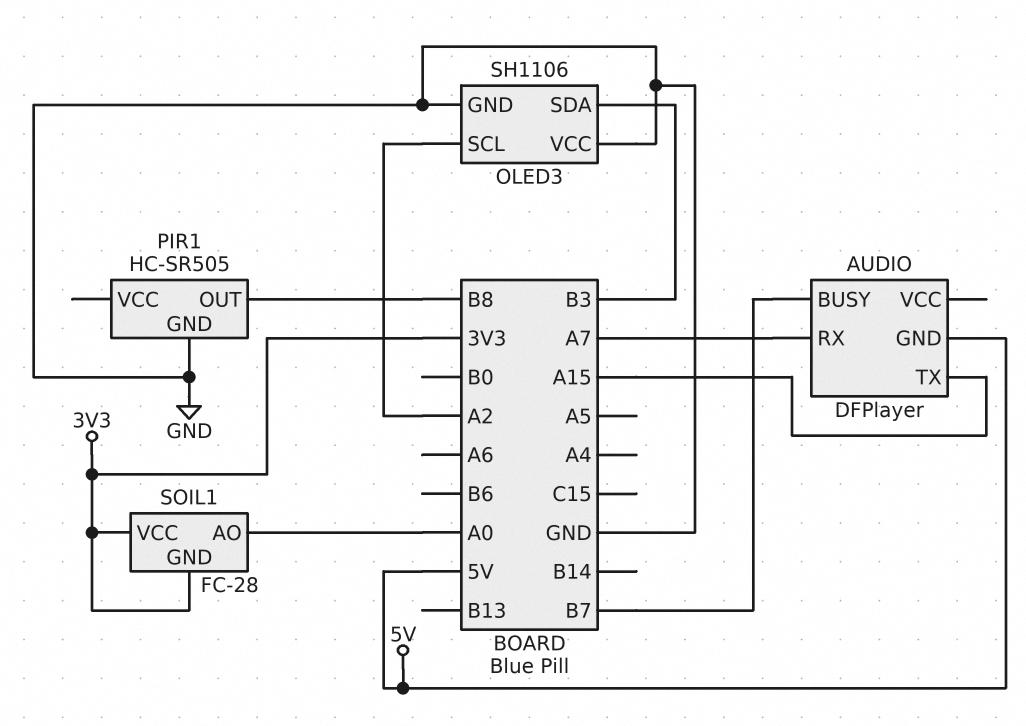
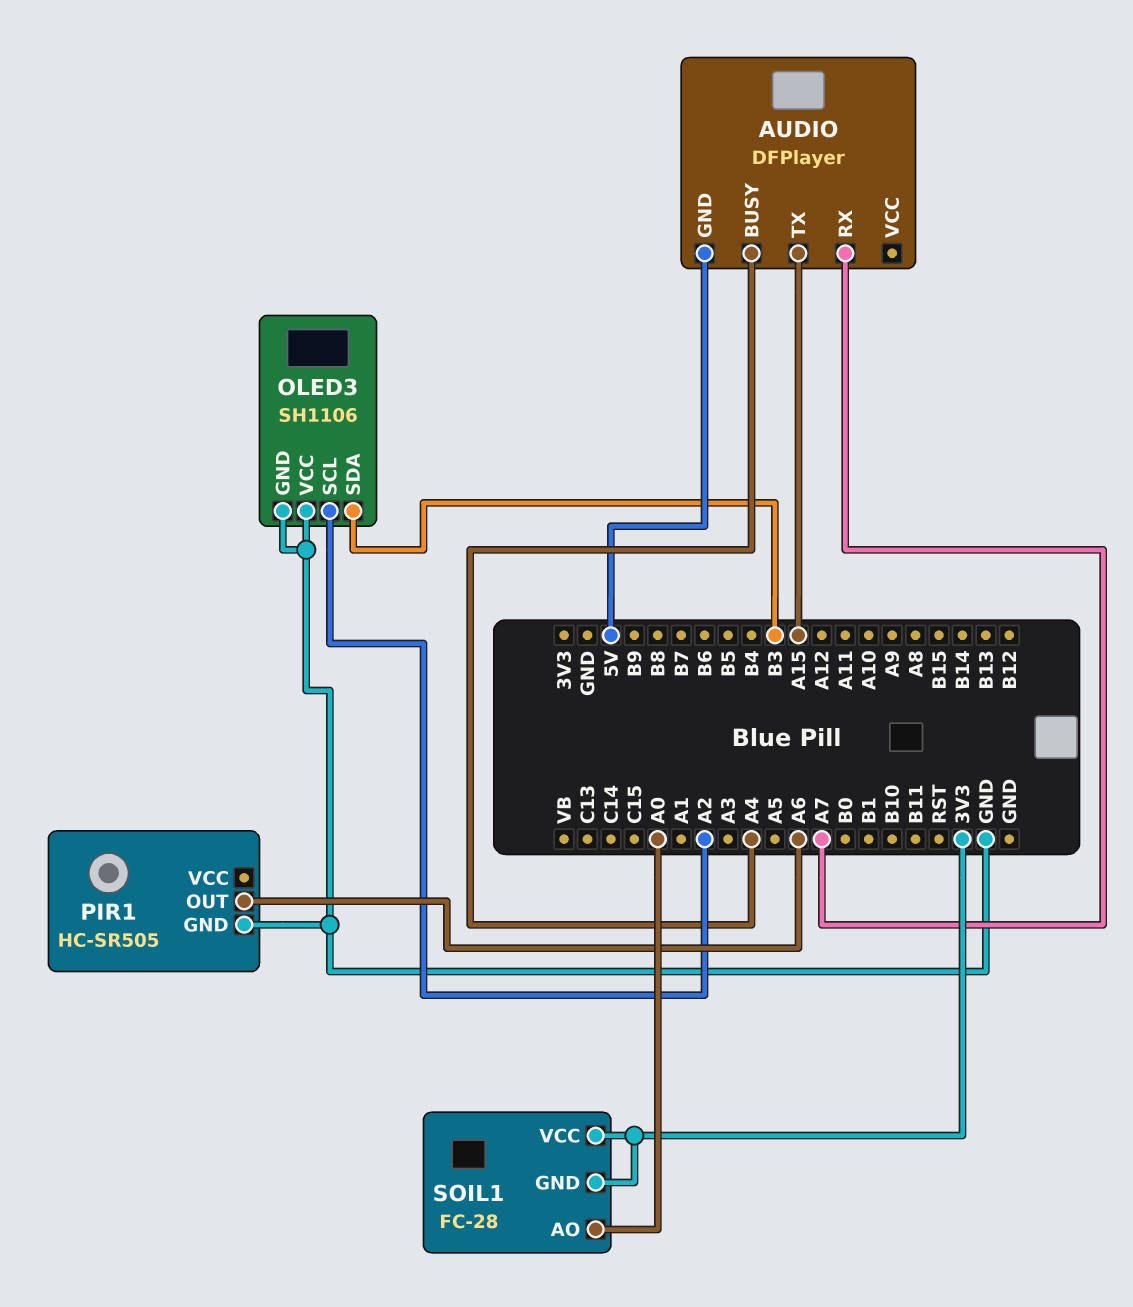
AUDIO pin BUSY: B7 -> A4
PIR1 pin OUT: B8 -> A6

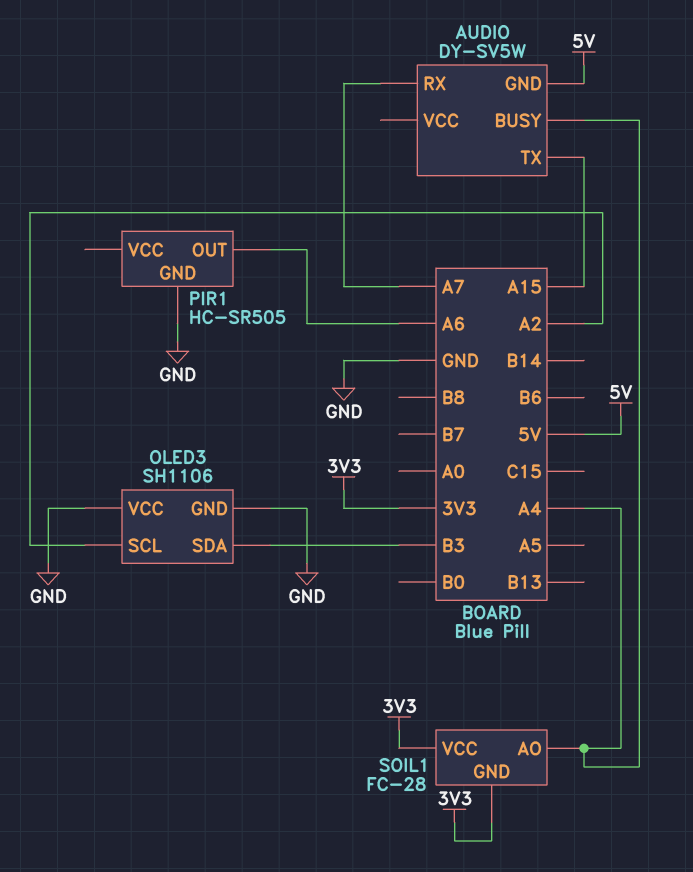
AUDIO: DFPlayer -> DY-SV5W
SOIL1 pin AO: A0 -> A4

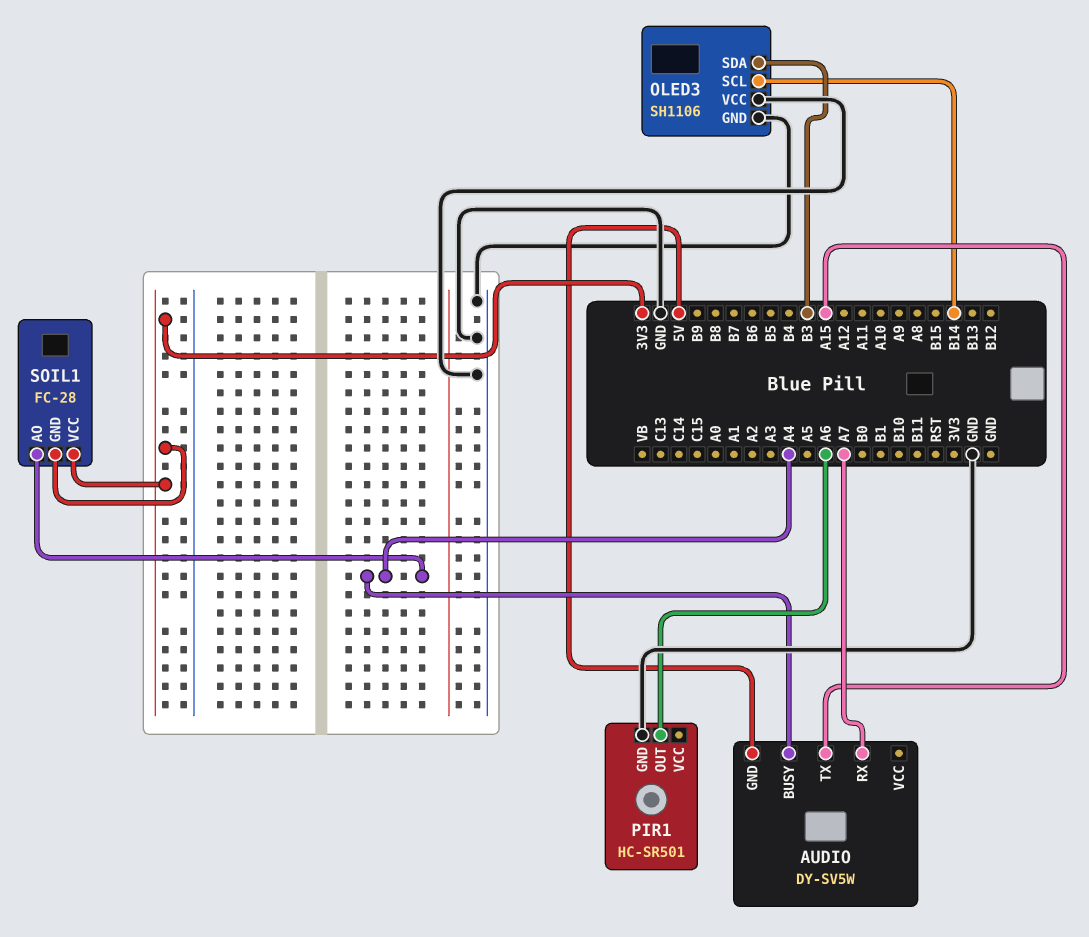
OLED3 pin SCL: A2 -> B14
PIR1: HC-SR505 -> HC-SR501

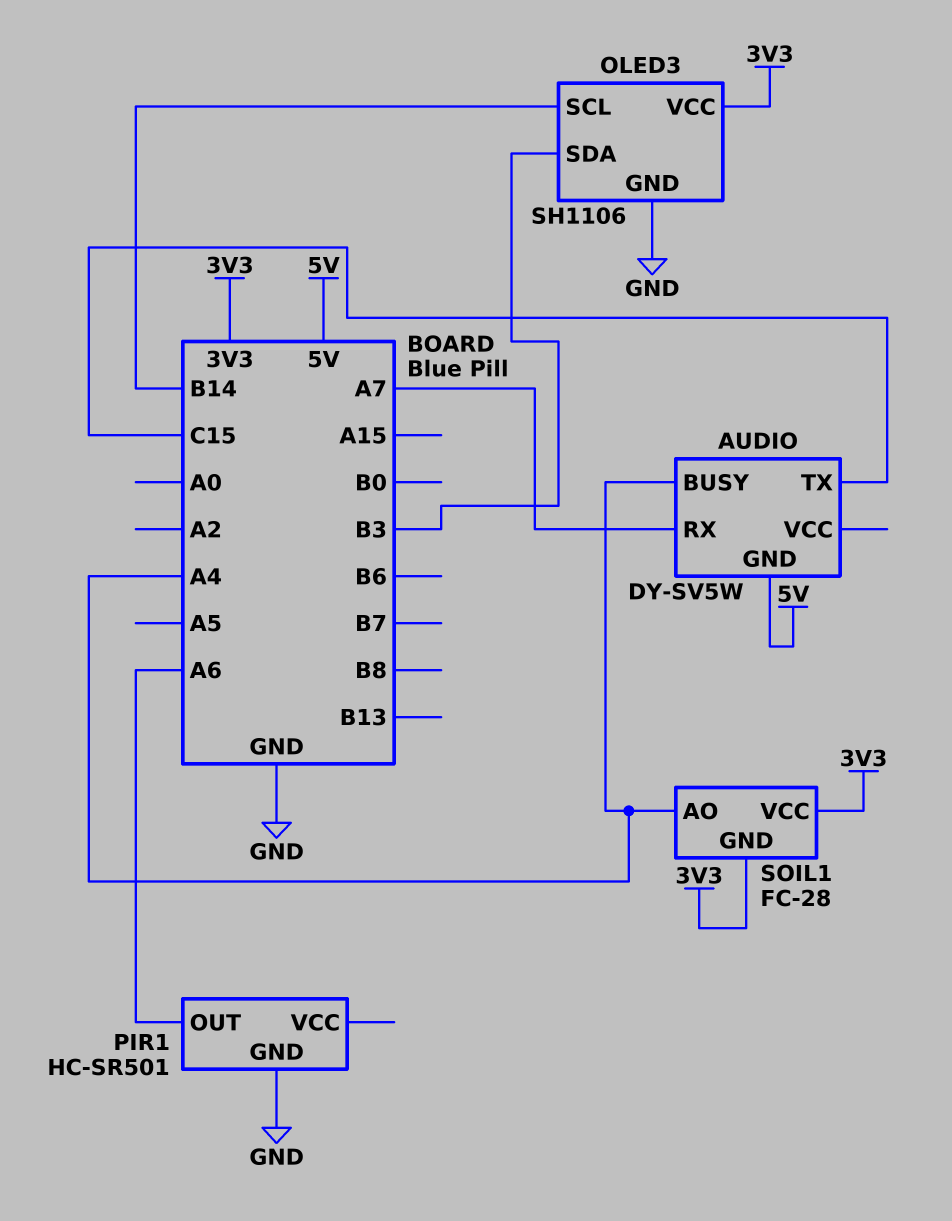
AUDIO pin TX: A15 -> C15
OLED3 pin VCC: GND -> 3V3

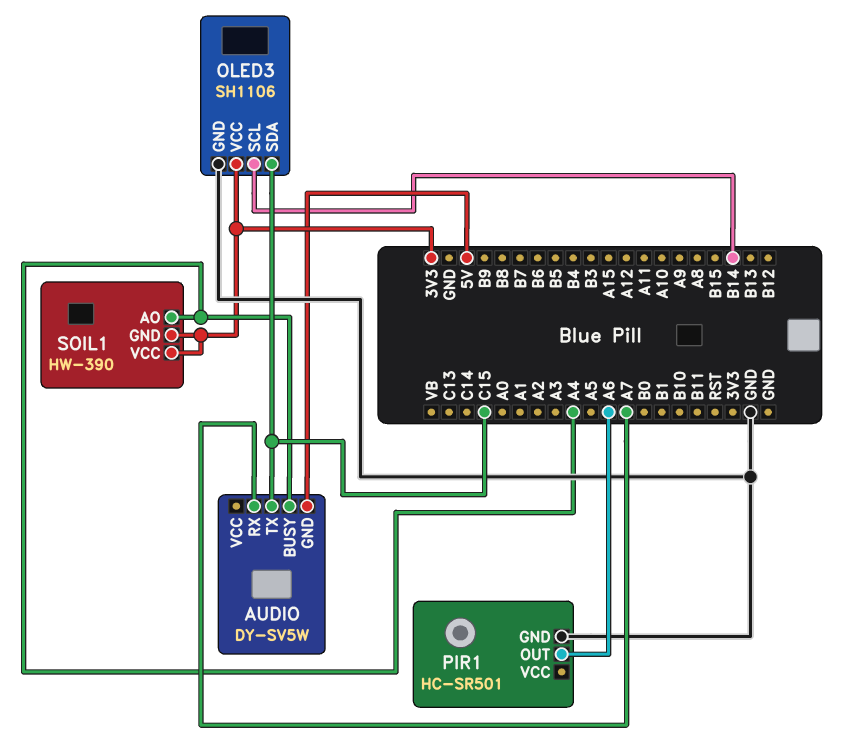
OLED3 pin SDA: B3 -> C15
SOIL1: FC-28 -> HW-390

